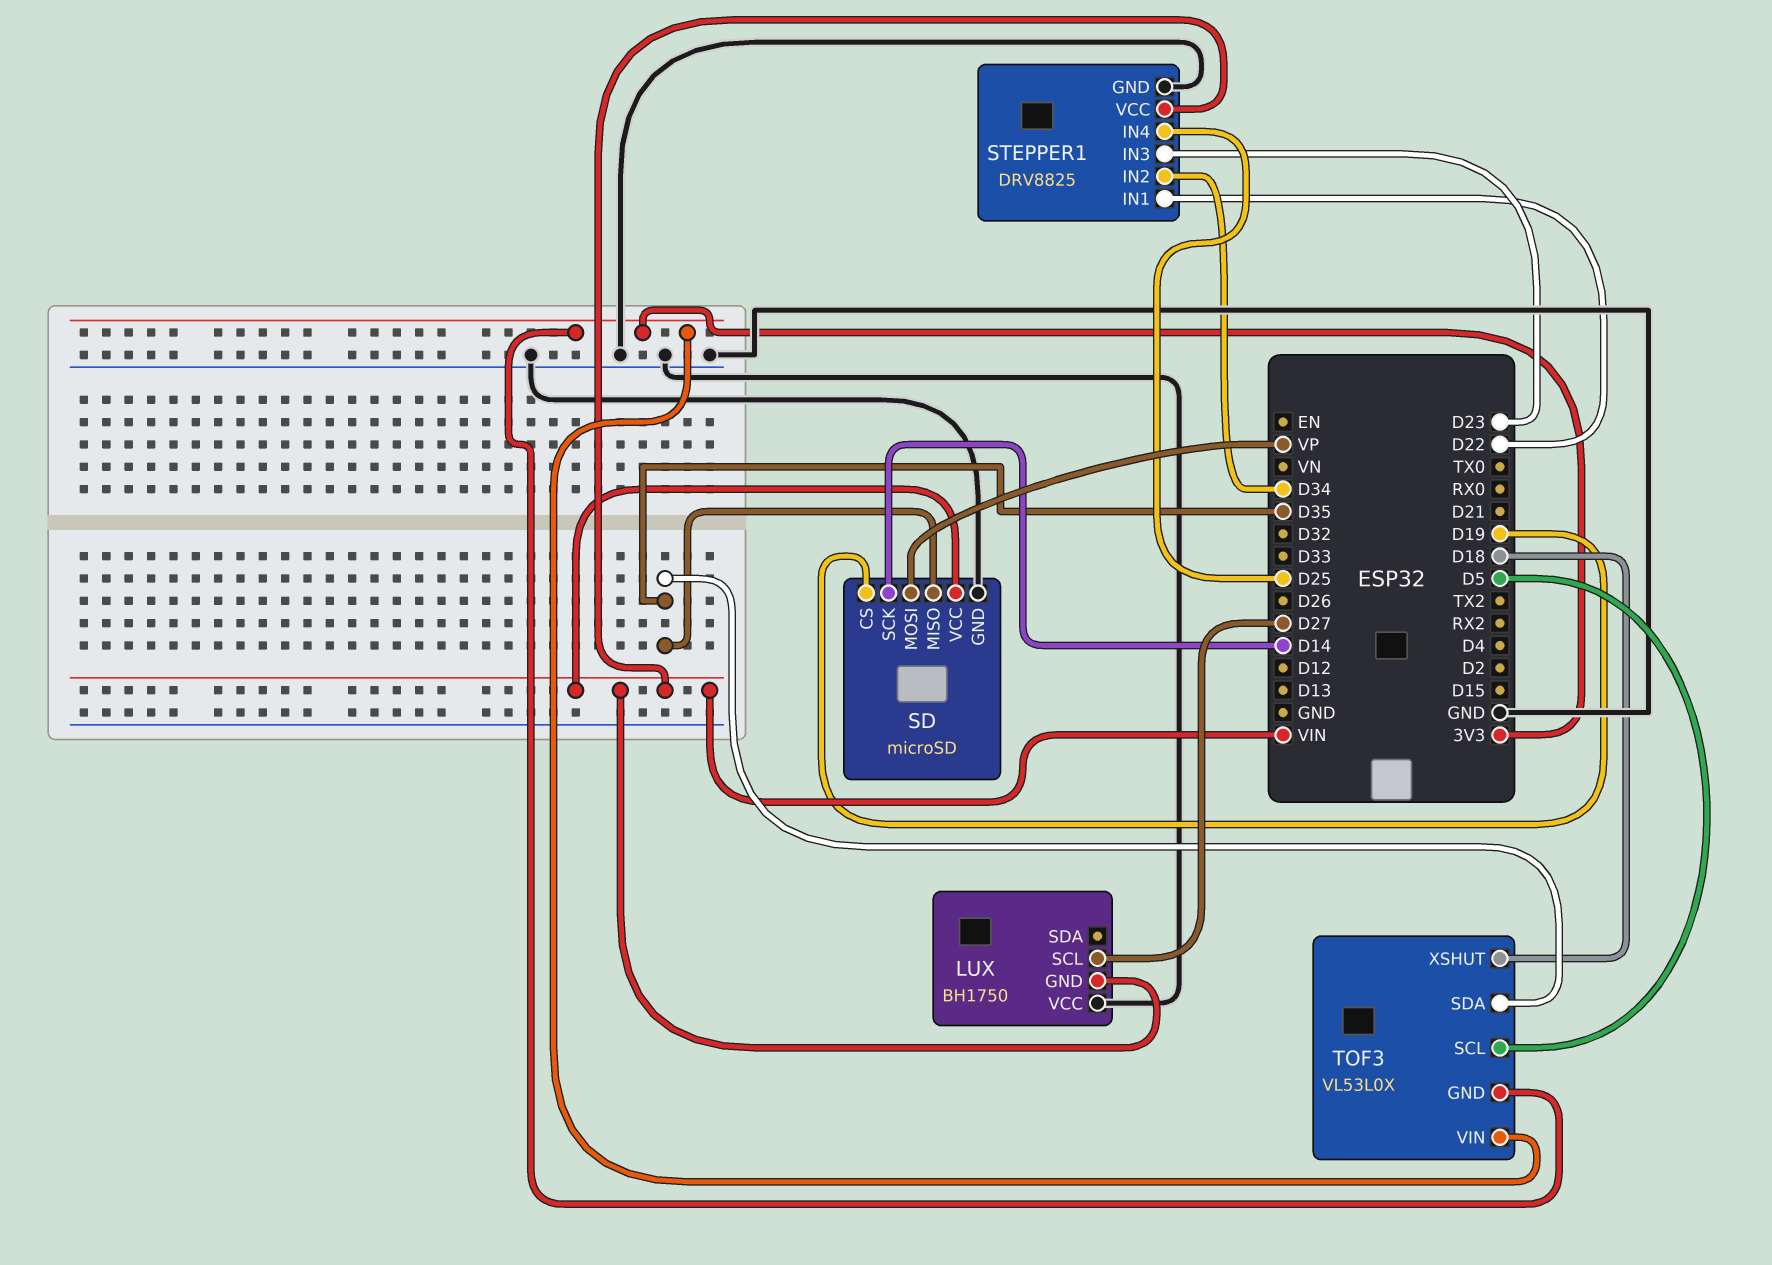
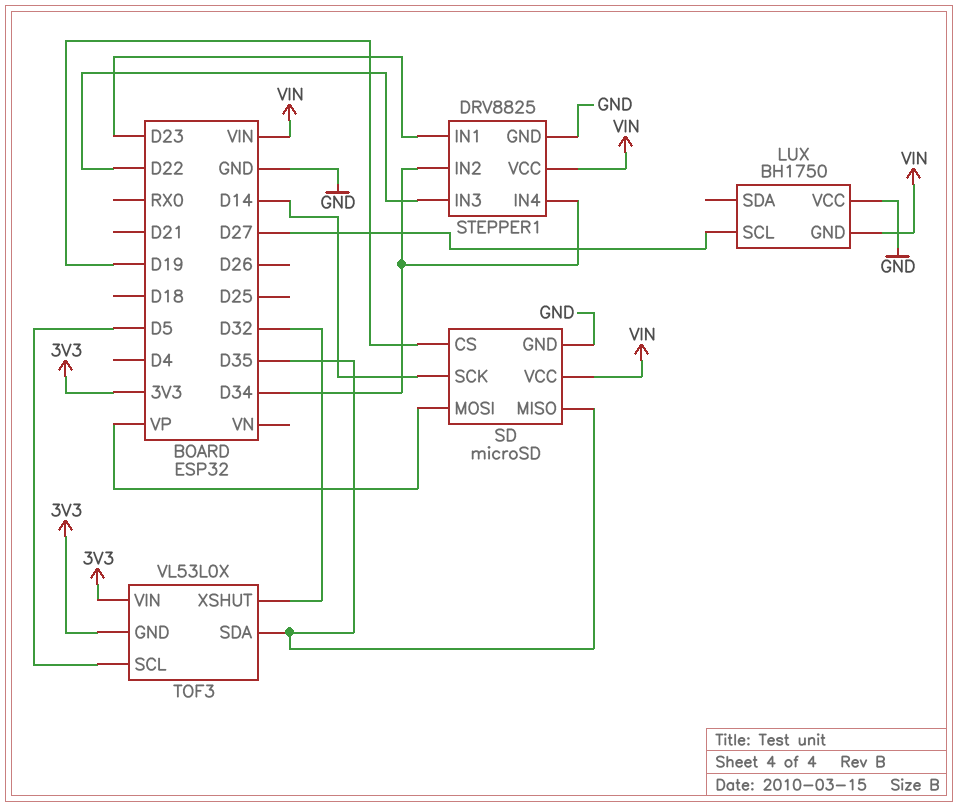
STEPPER1 pin IN1: D22 -> D23
STEPPER1 pin IN3: D23 -> D22
STEPPER1 pin IN4: D25 -> D34
TOF3 pin XSHUT: D18 -> D32

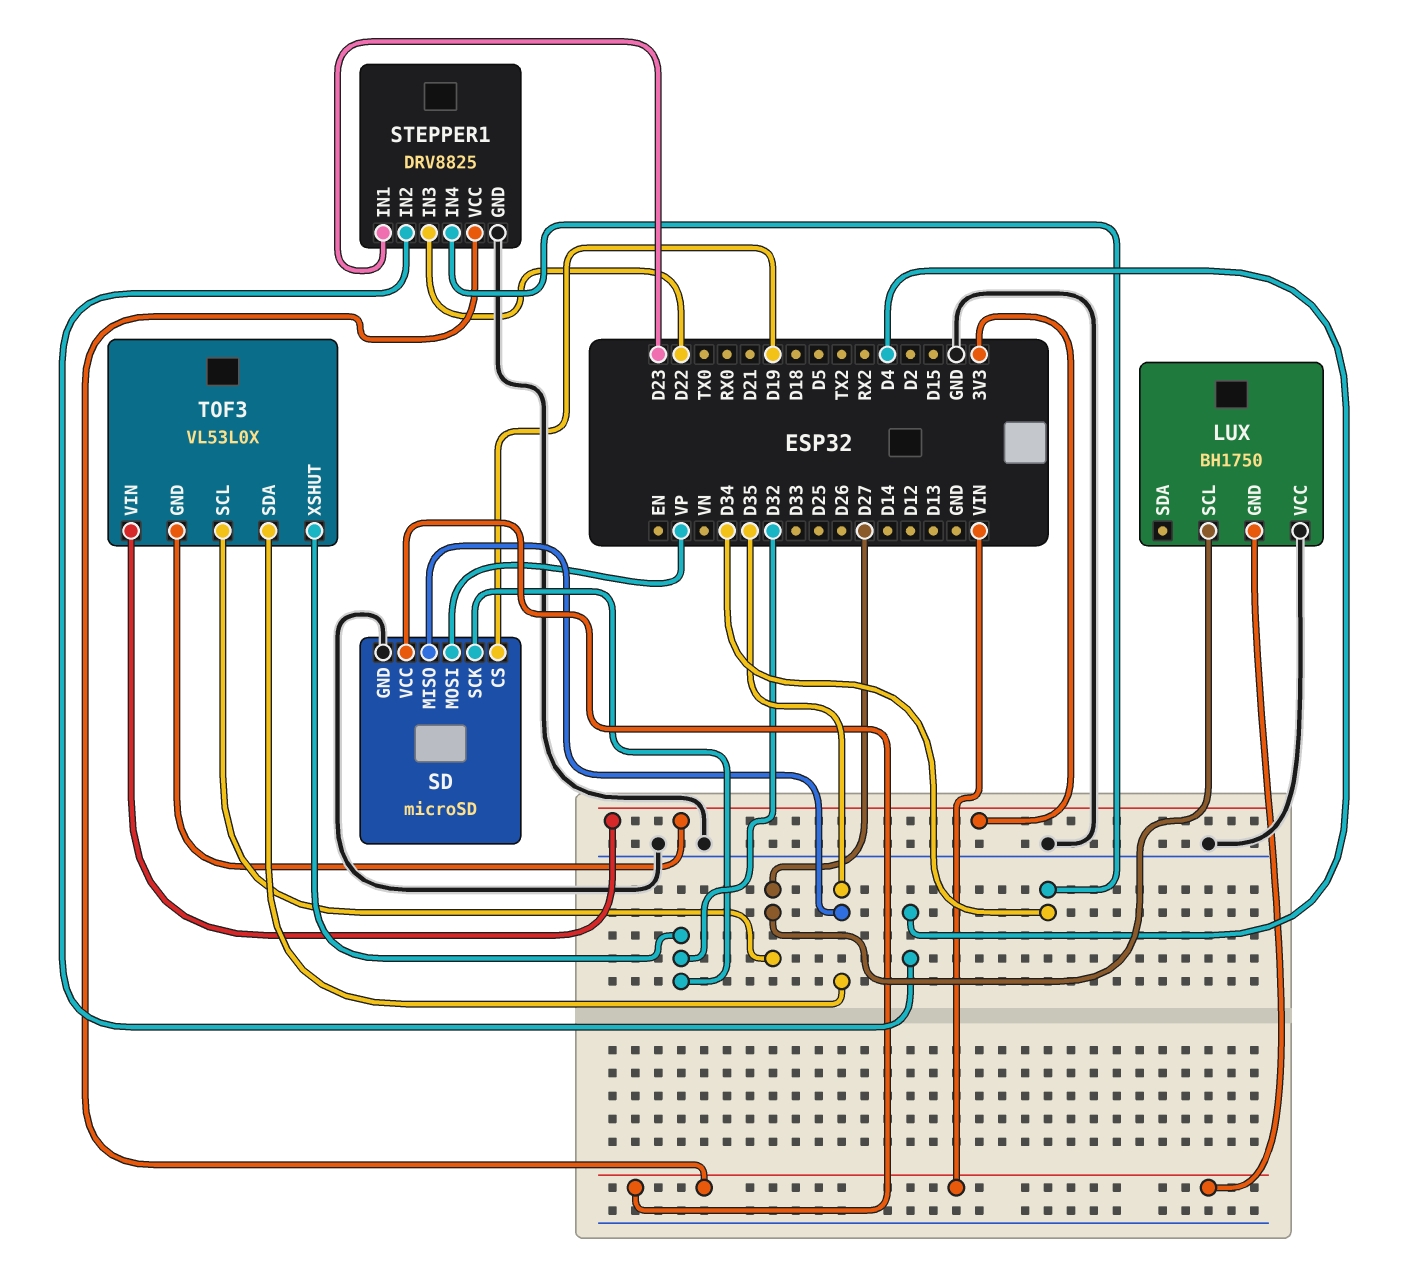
SD pin SCK: D14 -> D32
STEPPER1 pin IN2: D34 -> D4
TOF3 pin SCL: D5 -> D27

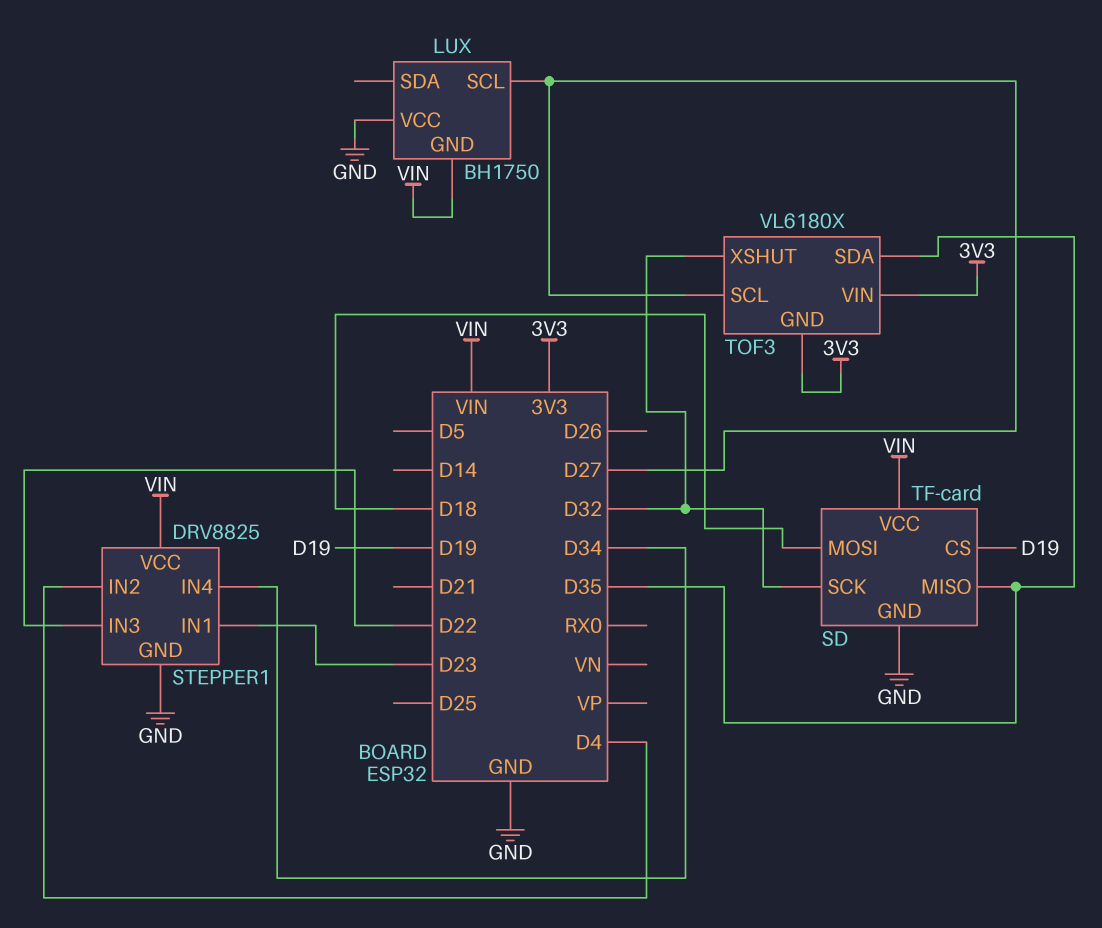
SD: microSD -> TF-card
SD pin MOSI: VP -> D18
TOF3: VL53L0X -> VL6180X

